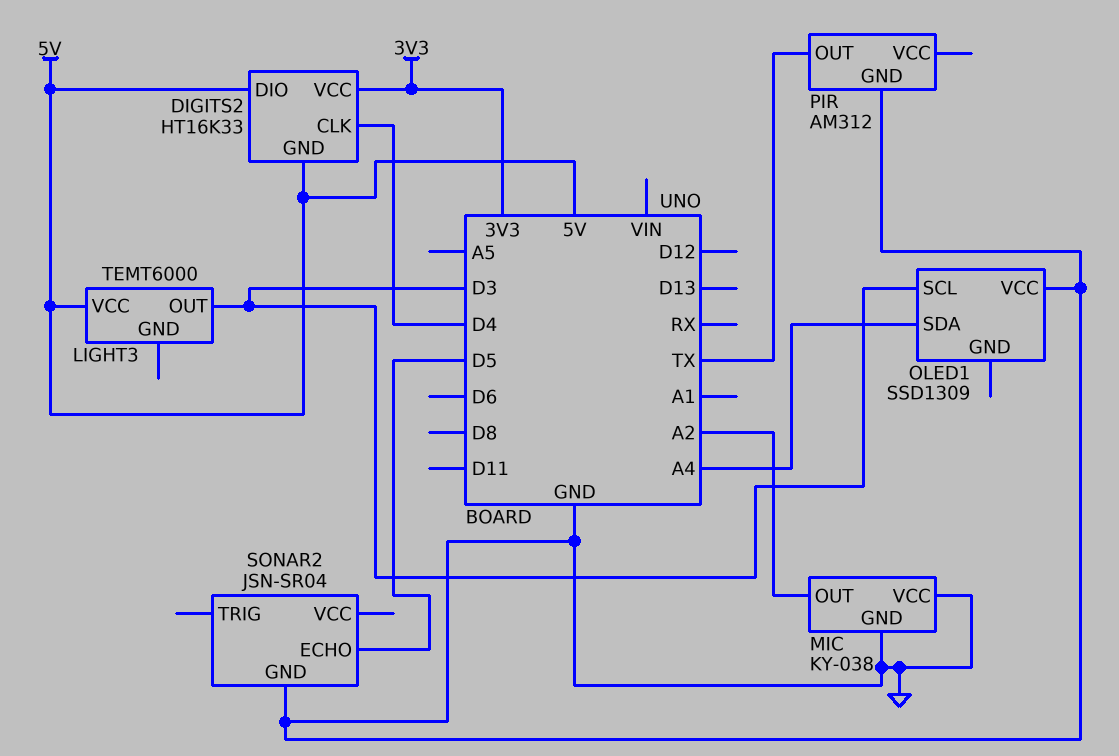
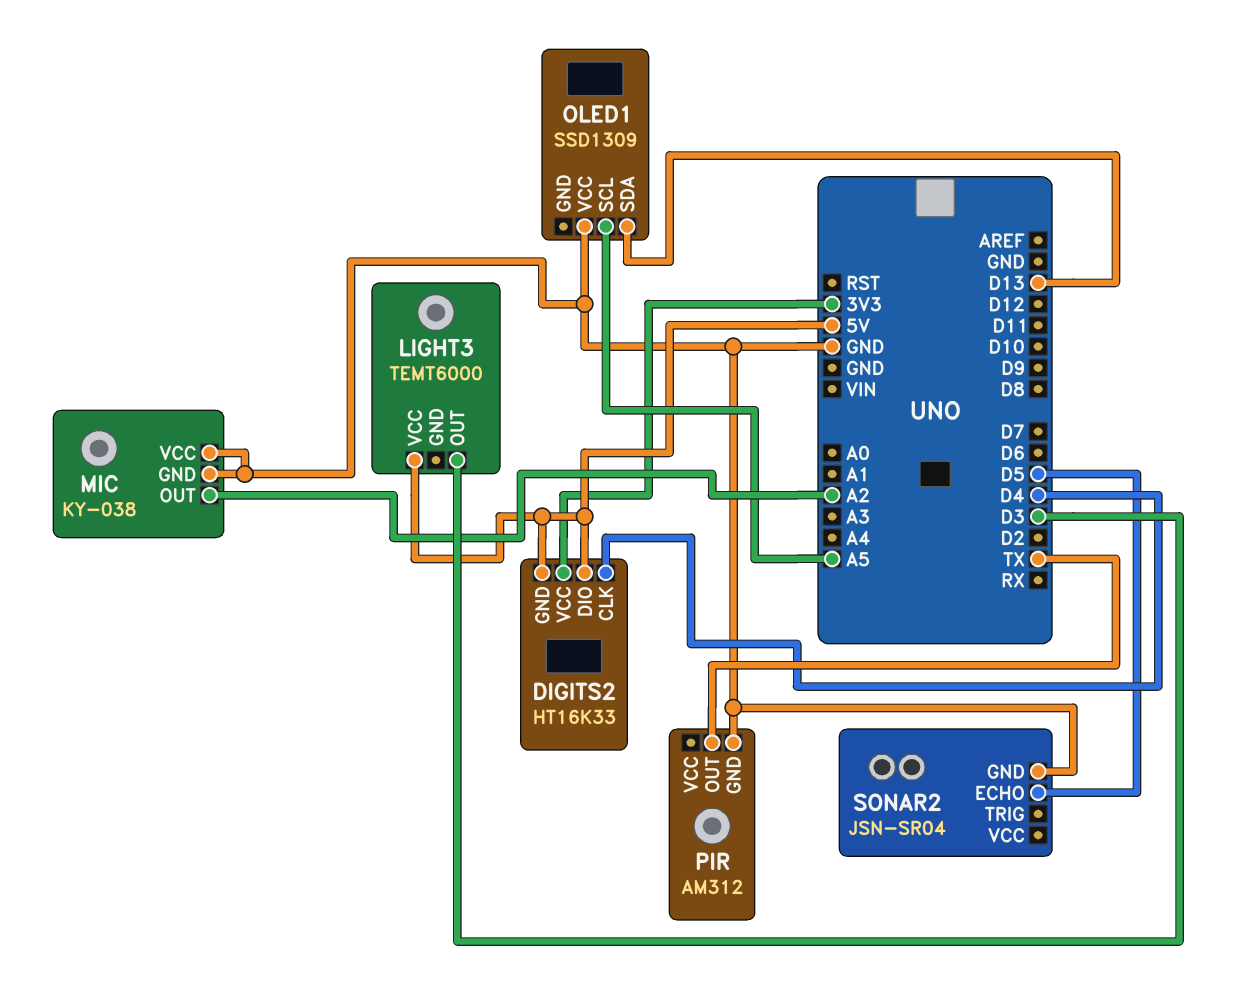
OLED1 pin SCL: D3 -> A5
OLED1 pin SDA: A4 -> D13

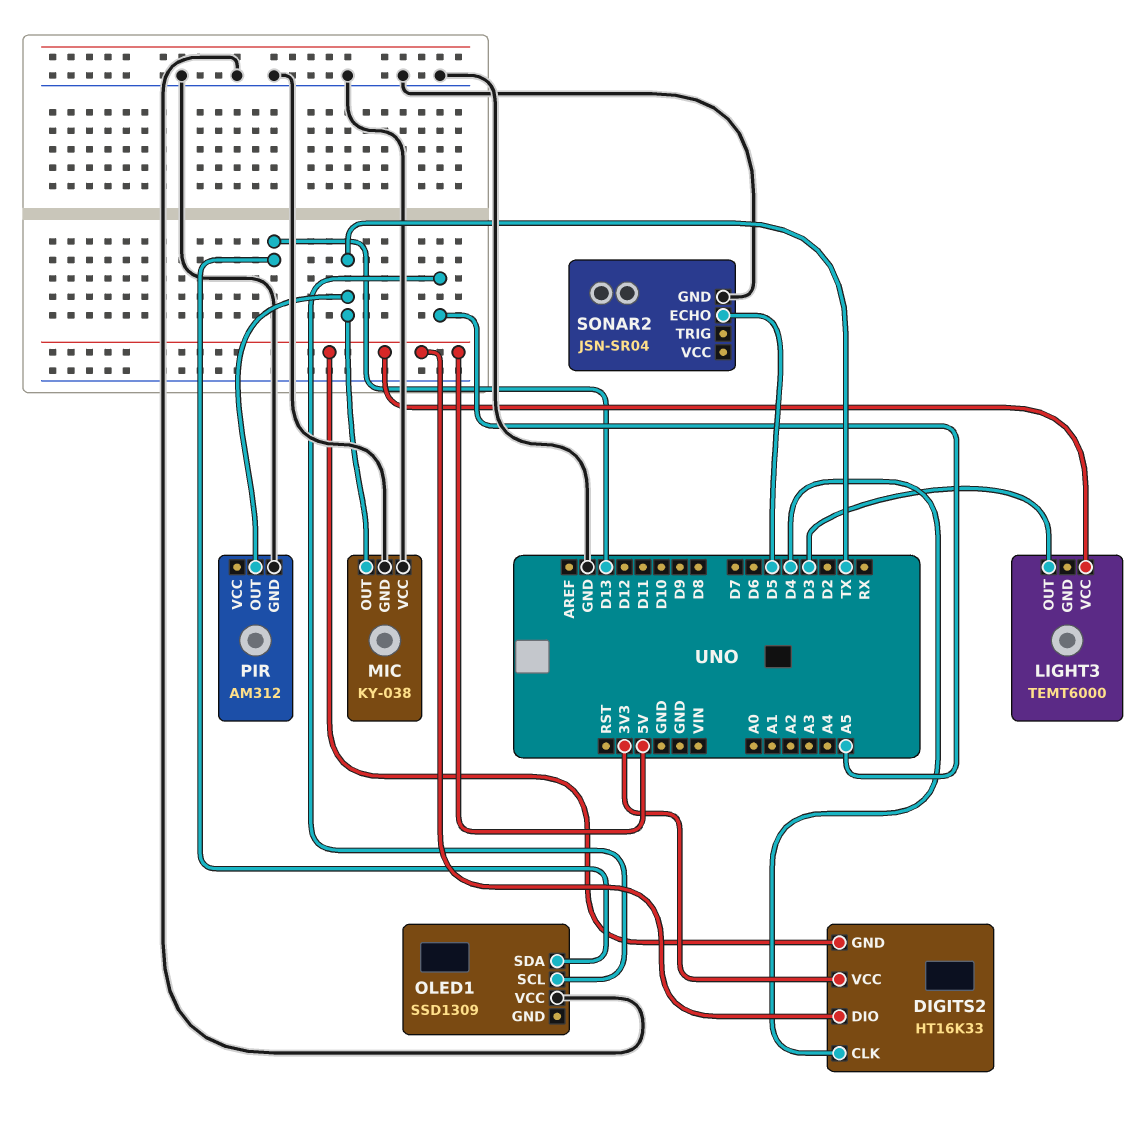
MIC pin OUT: A2 -> TX

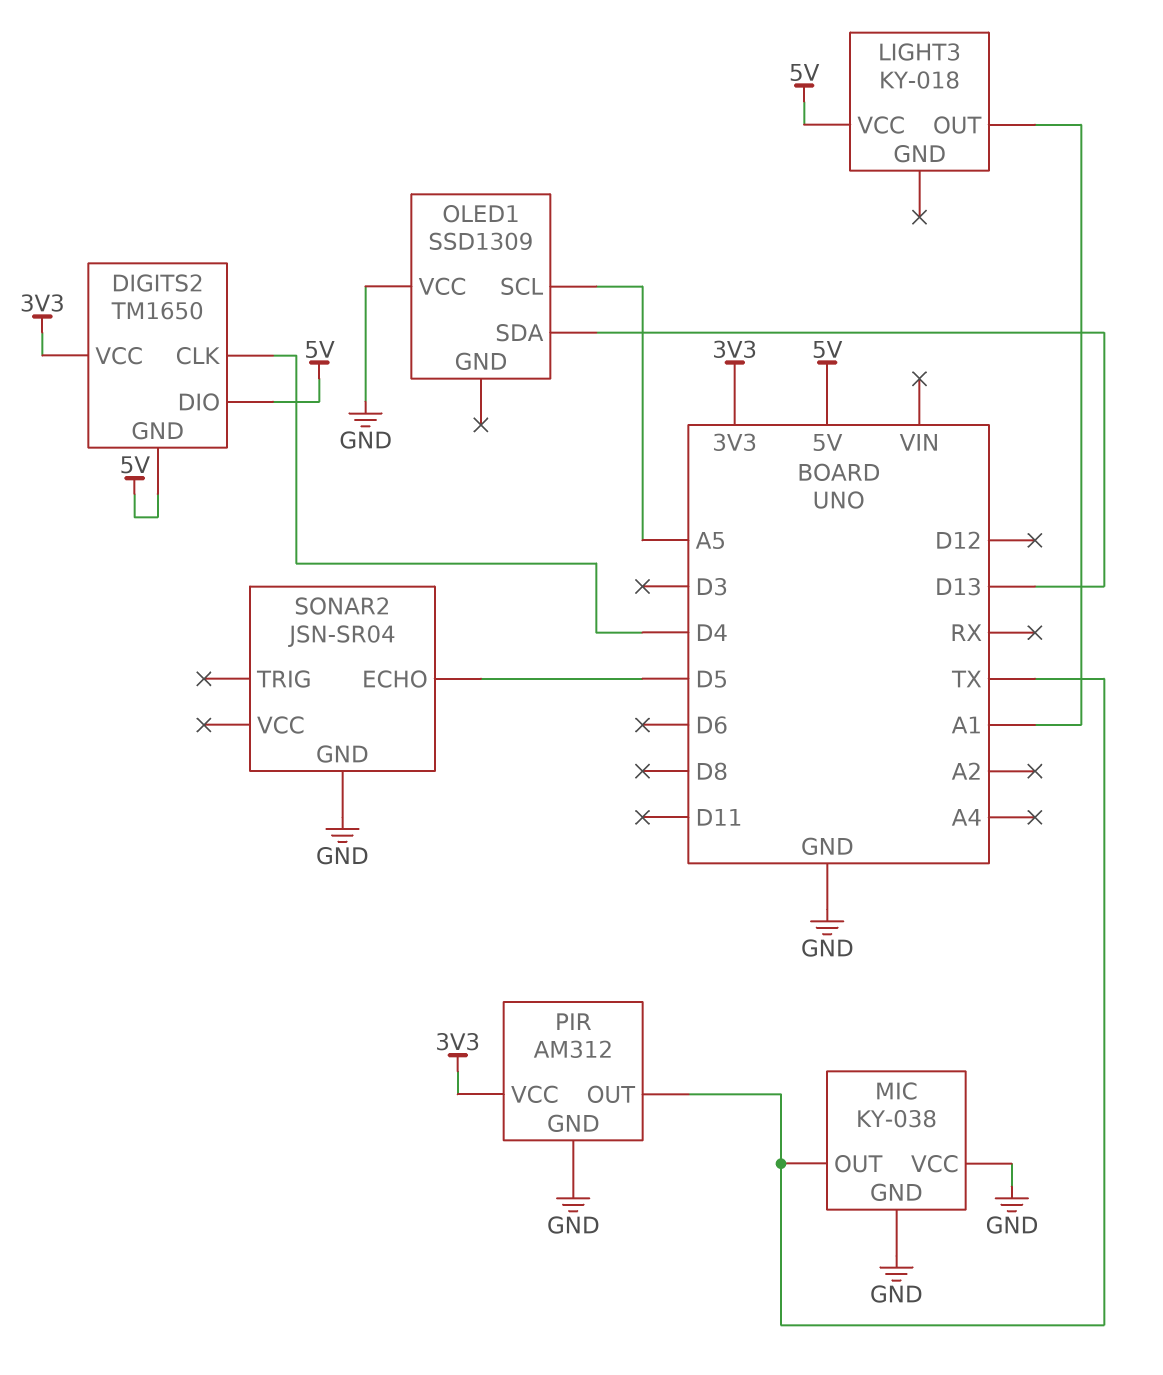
DIGITS2: HT16K33 -> TM1650
LIGHT3: TEMT6000 -> KY-018
LIGHT3 pin OUT: D3 -> A1
PIR pin VCC: none -> 3V3

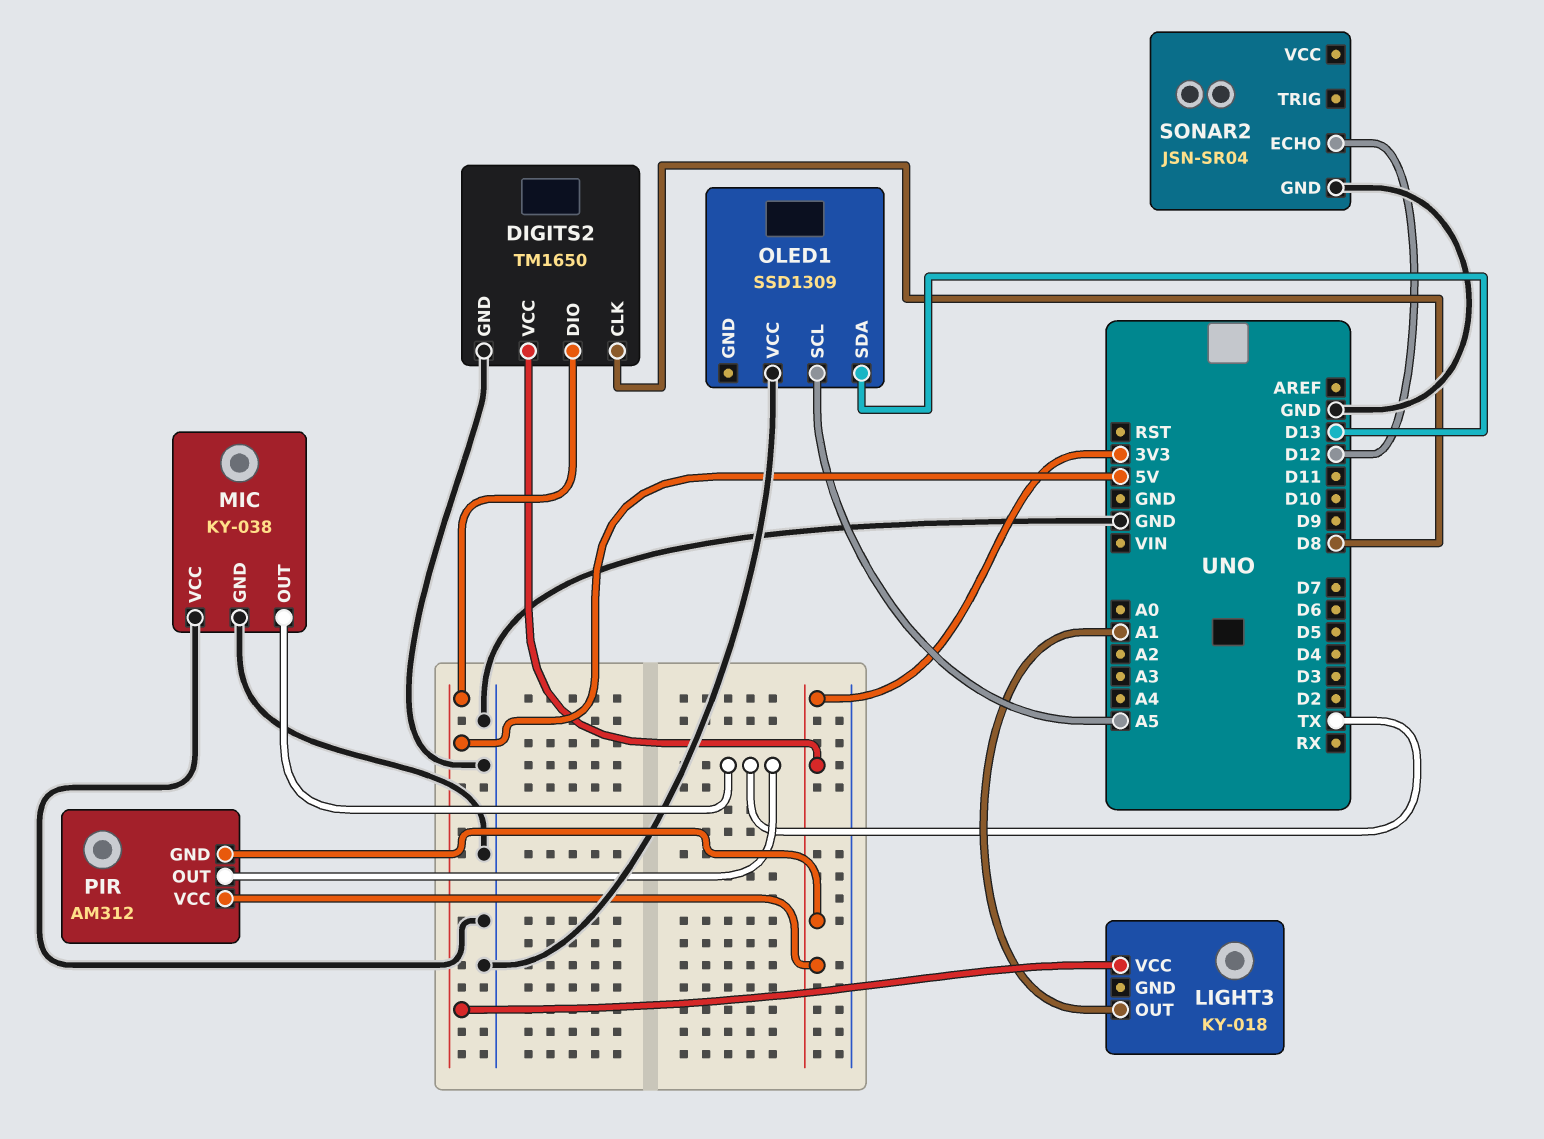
DIGITS2 pin CLK: D4 -> D8
DIGITS2 pin GND: 5V -> GND
PIR pin GND: GND -> 3V3
SONAR2 pin ECHO: D5 -> D12

